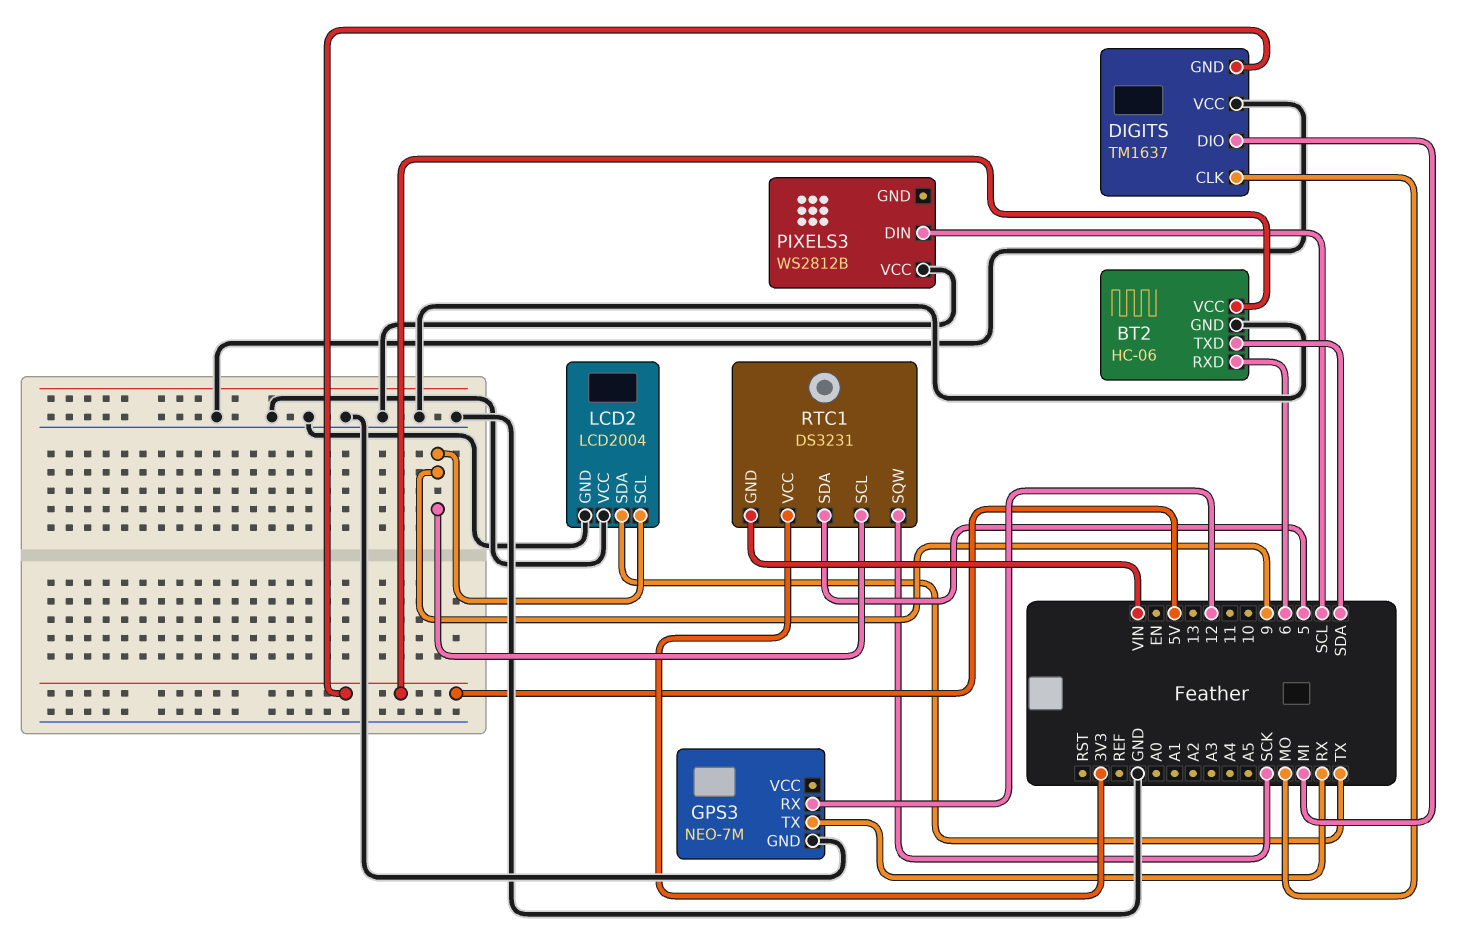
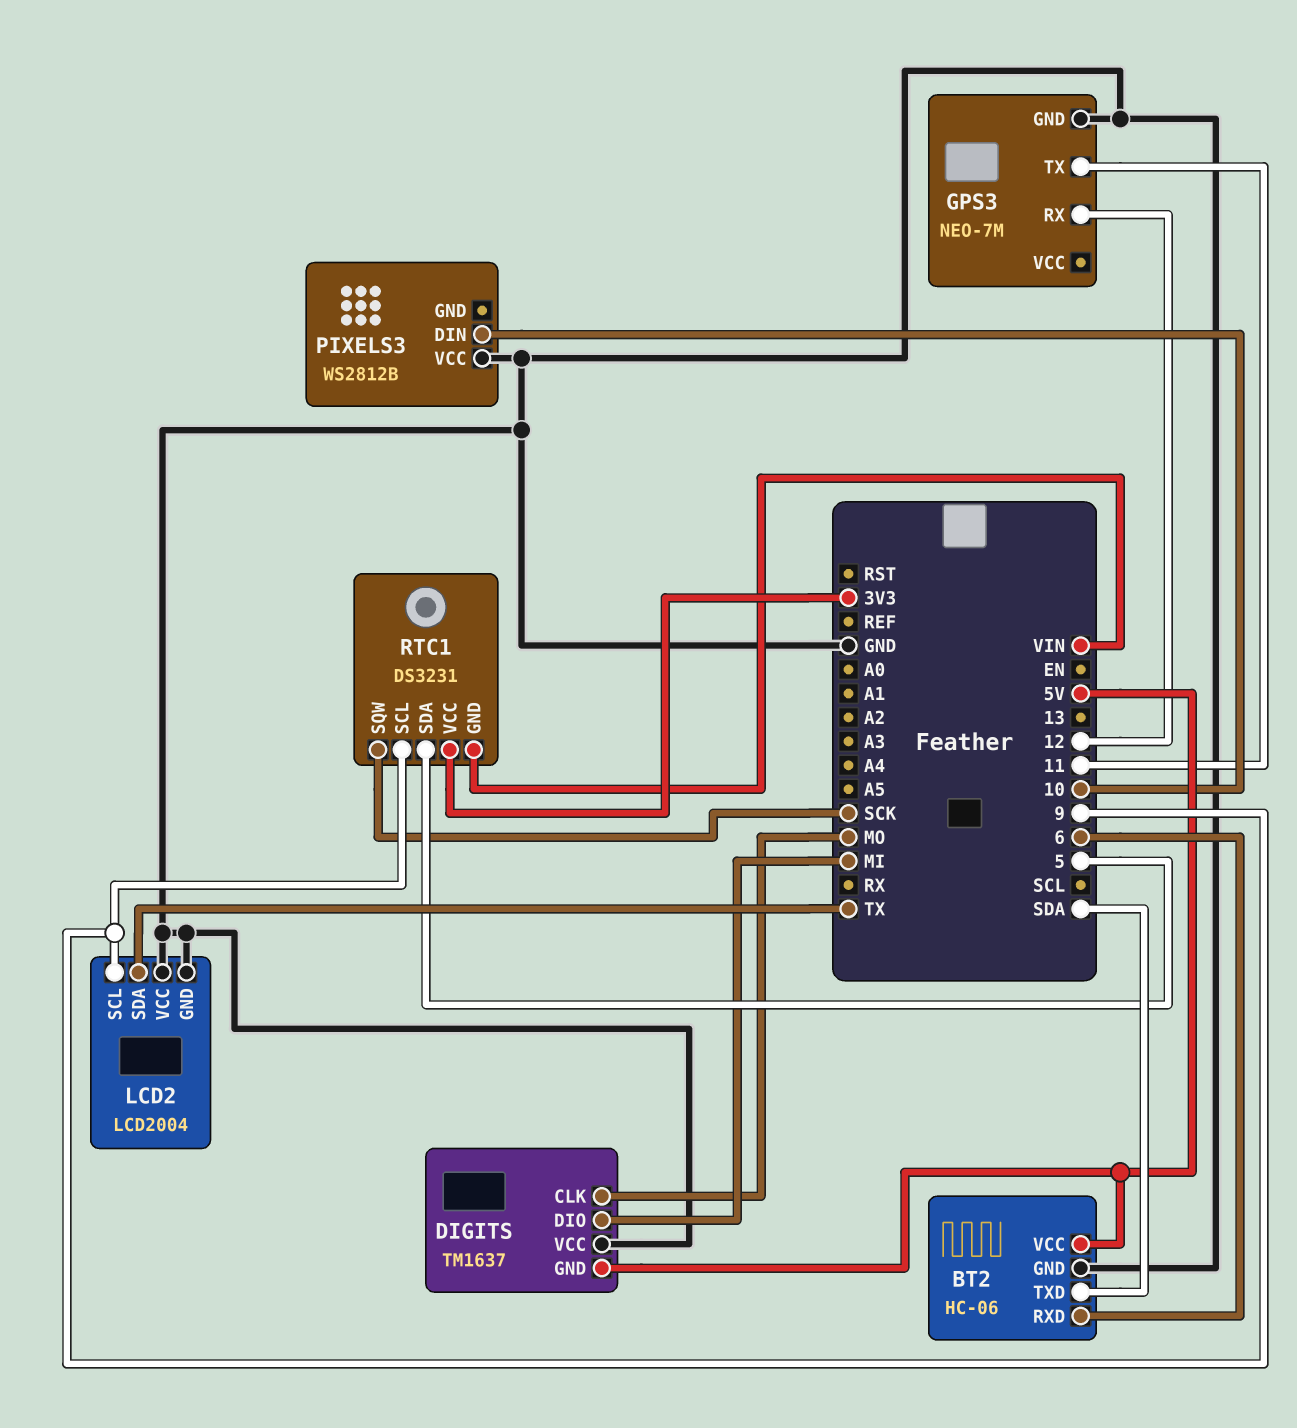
GPS3 pin TX: RX -> 11
PIXELS3 pin DIN: SCL -> 10

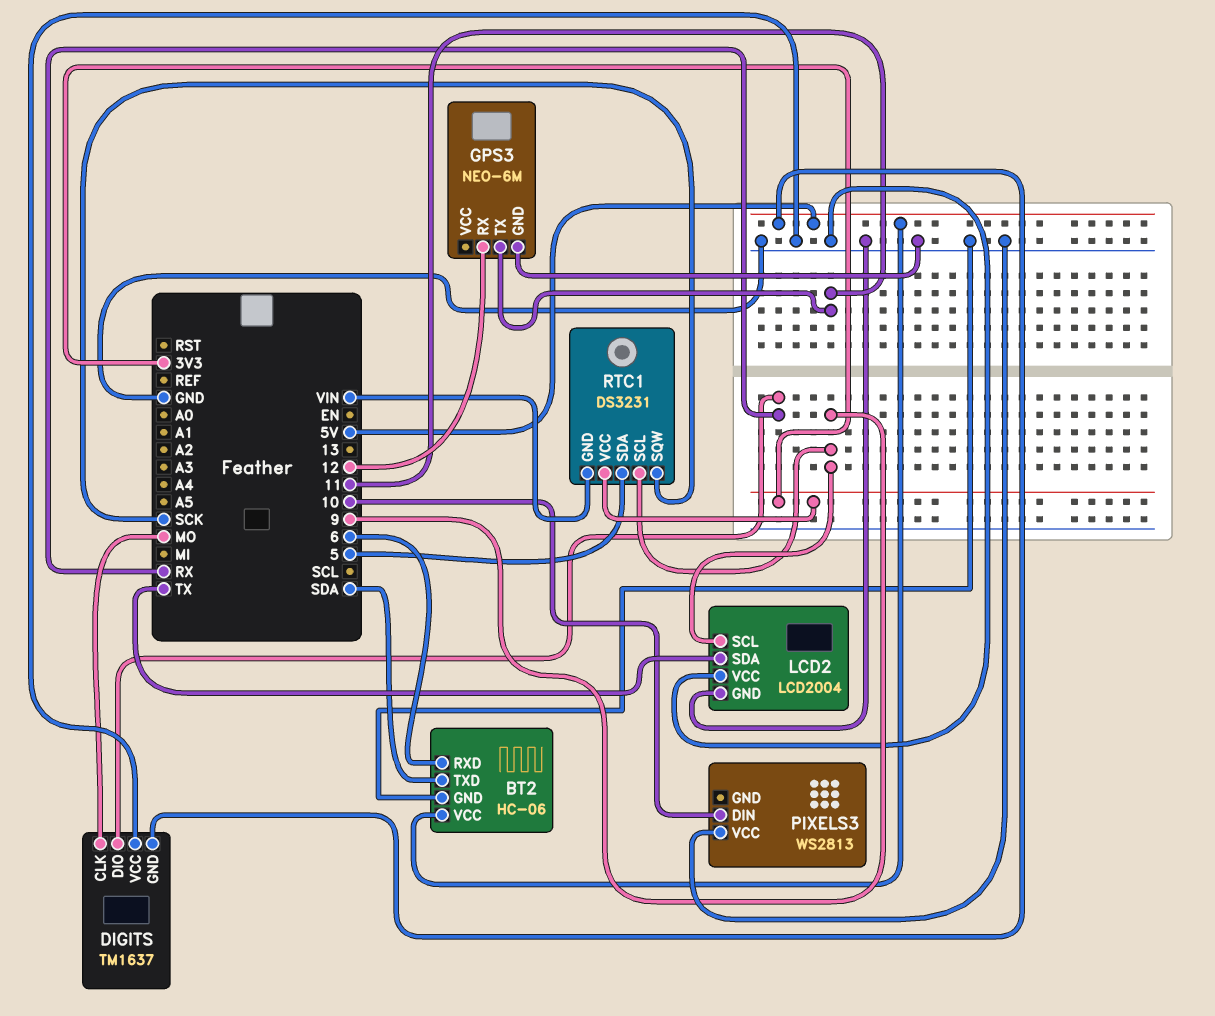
DIGITS pin DIO: MI -> RX
GPS3: NEO-7M -> NEO-6M
PIXELS3: WS2812B -> WS2813

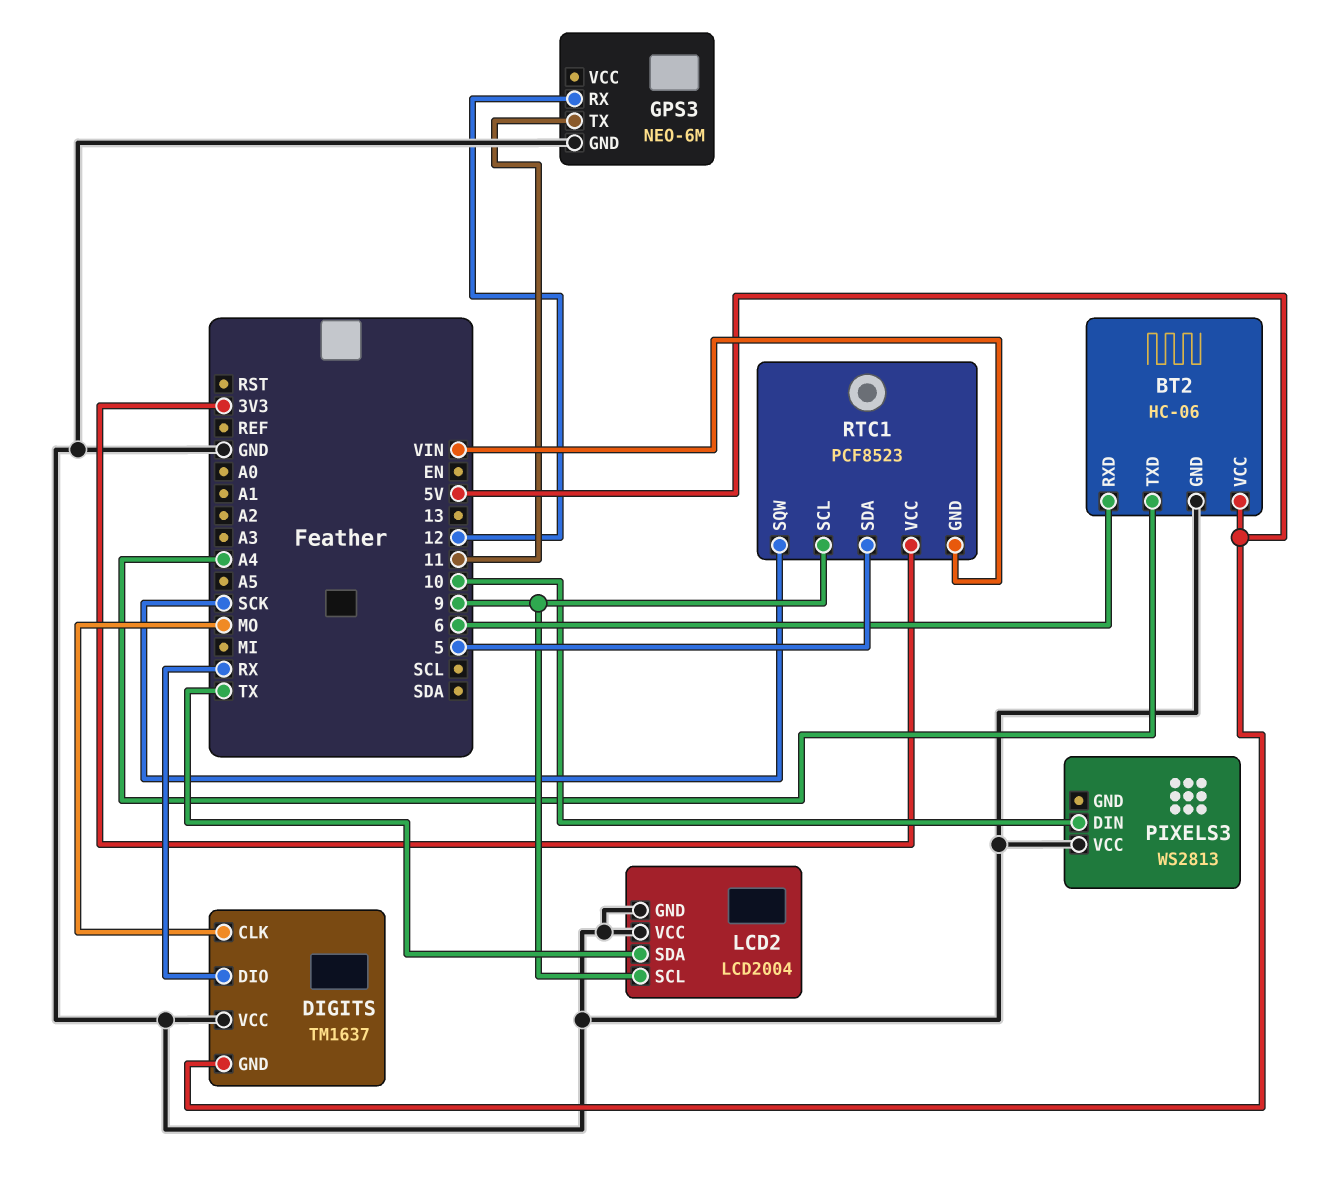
BT2 pin TXD: SDA -> A4
RTC1: DS3231 -> PCF8523

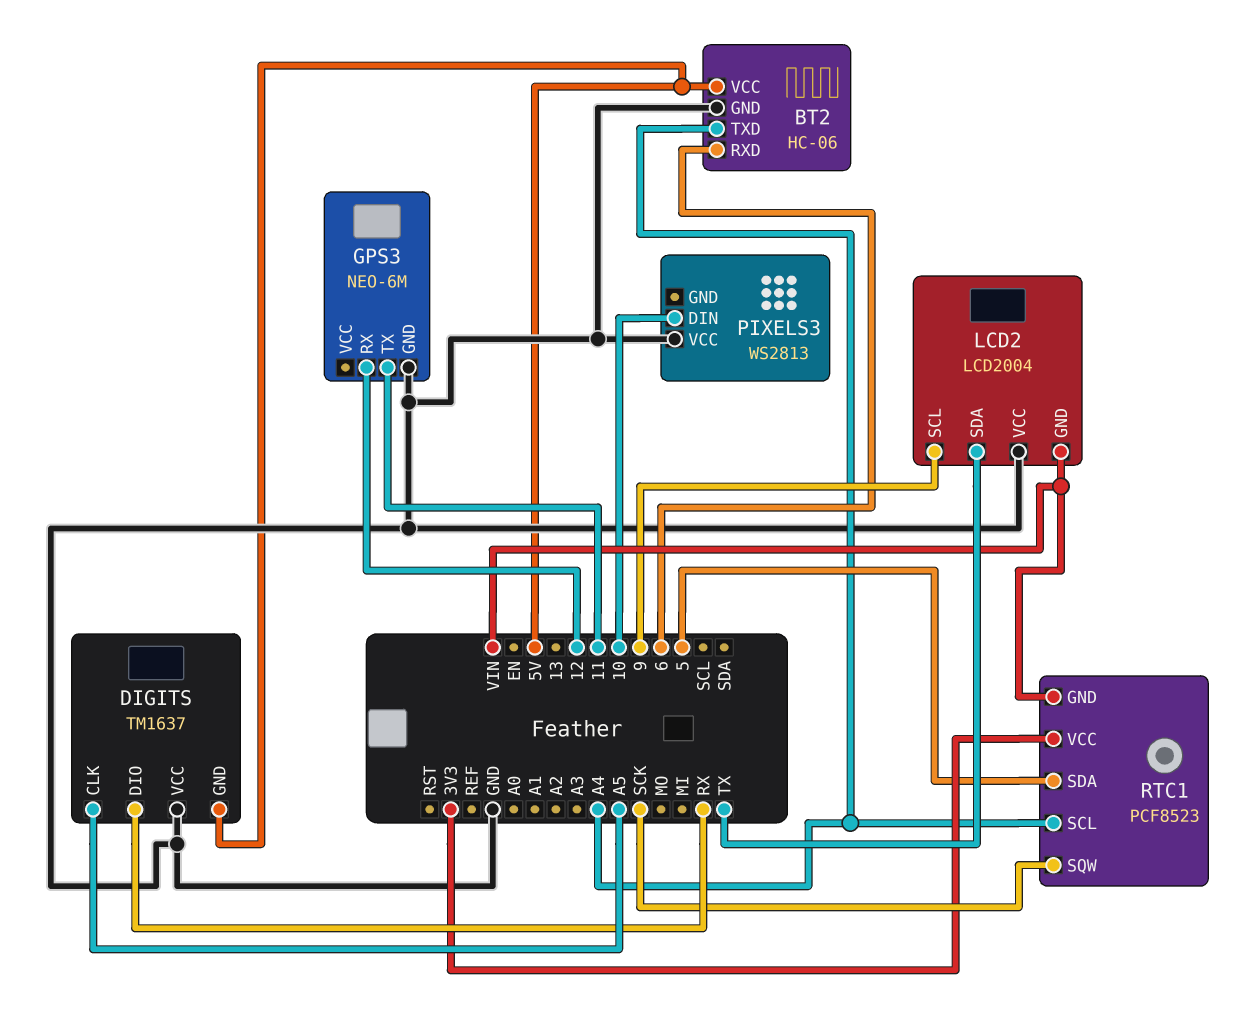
DIGITS pin CLK: MO -> A5
LCD2 pin GND: GND -> VIN
RTC1 pin SCL: 9 -> A4

